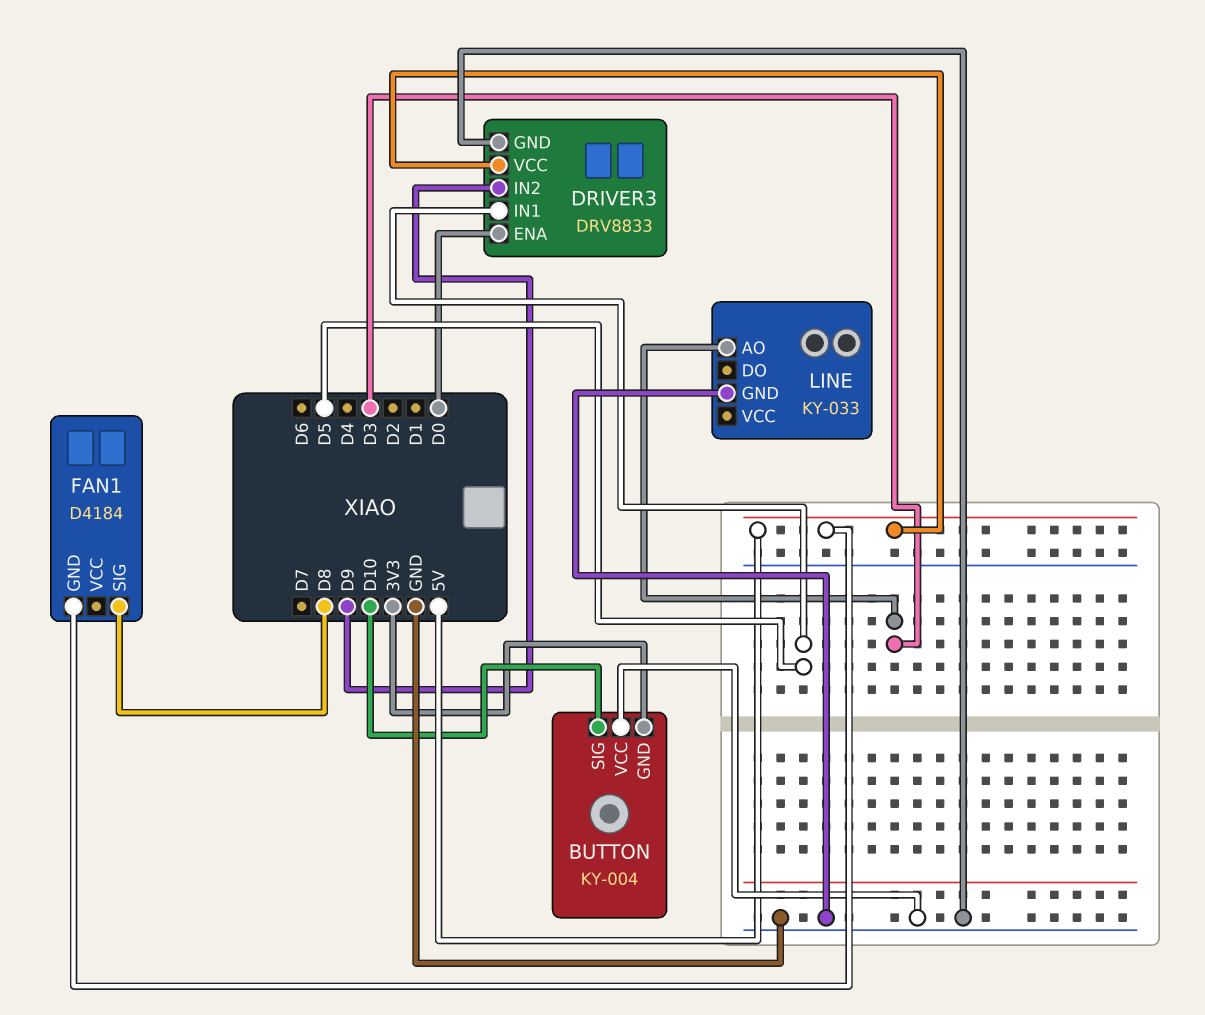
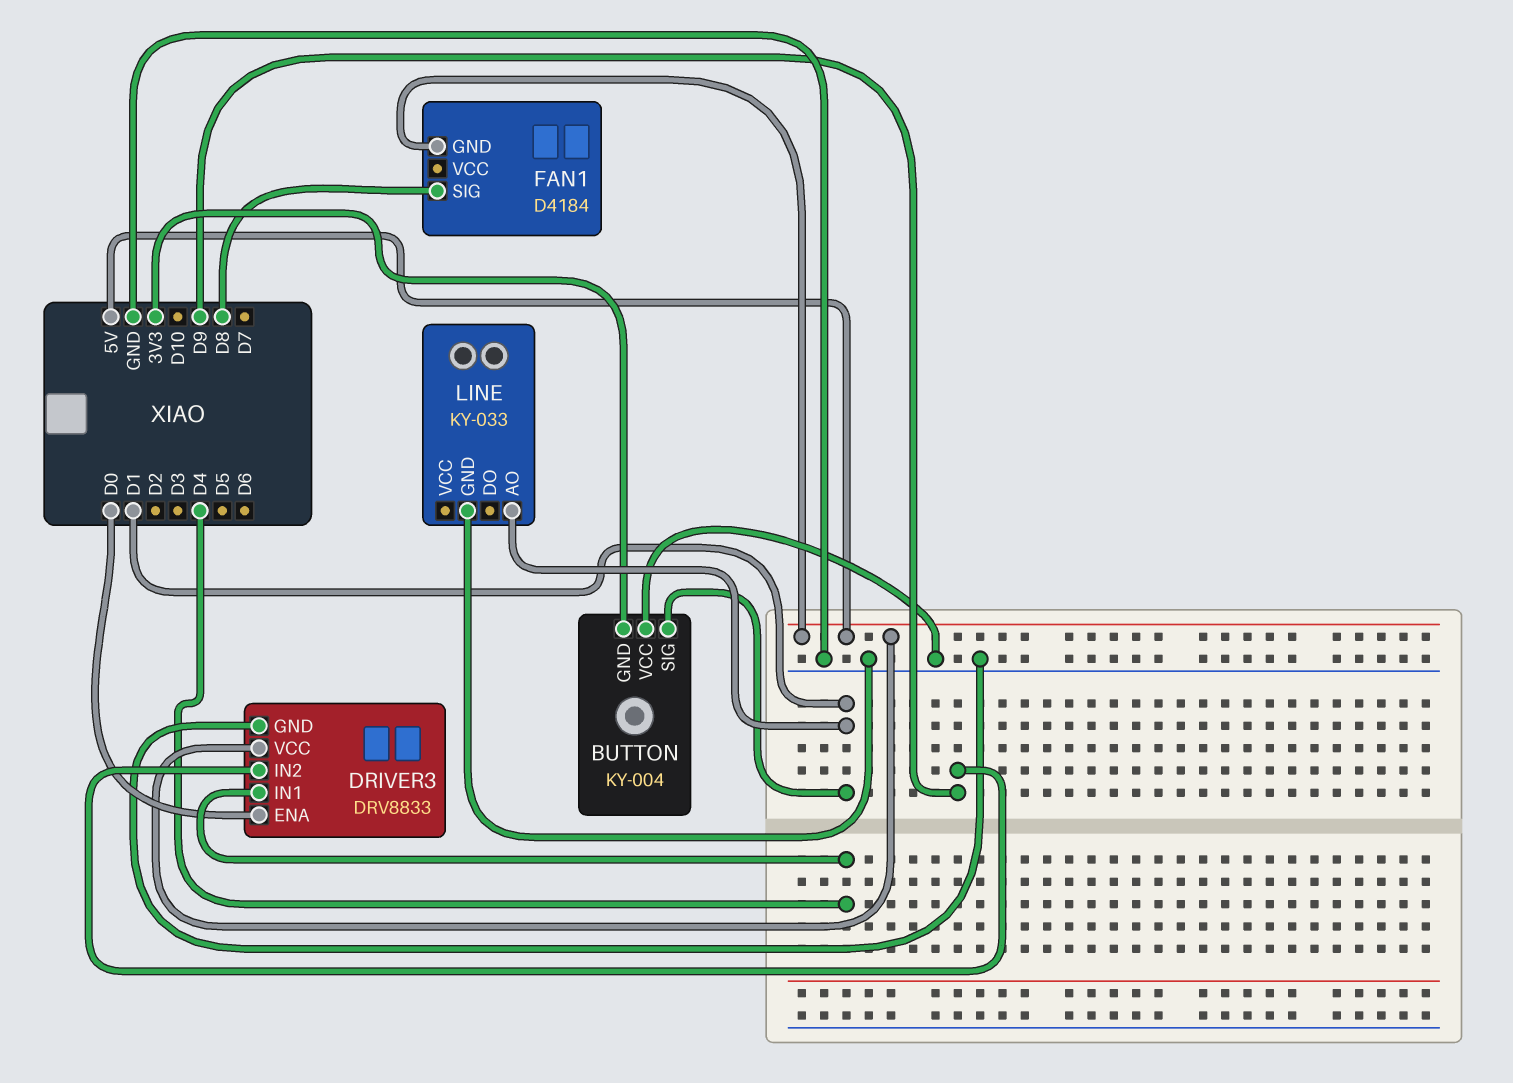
BUTTON pin SIG: D10 -> D1
DRIVER3 pin IN1: D5 -> D4
LINE pin AO: D3 -> D1

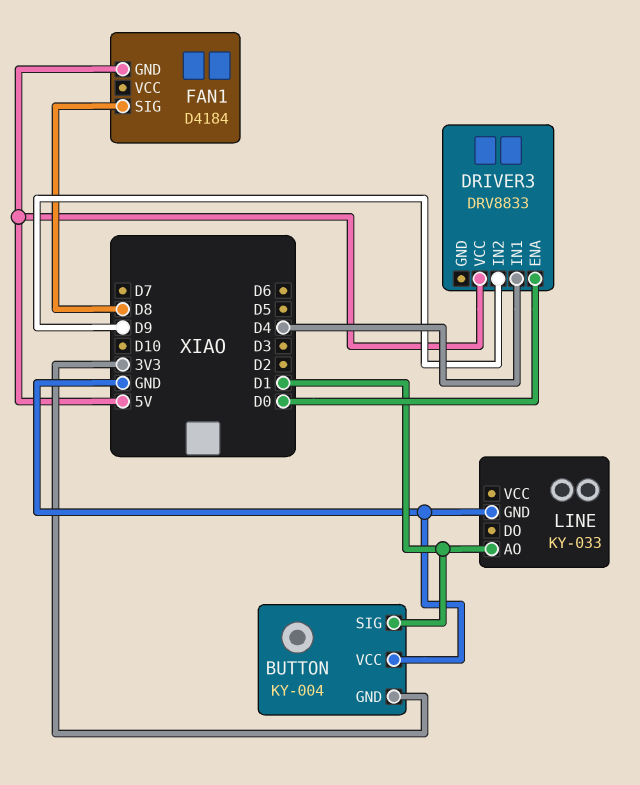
DRIVER3 pin GND: GND -> none

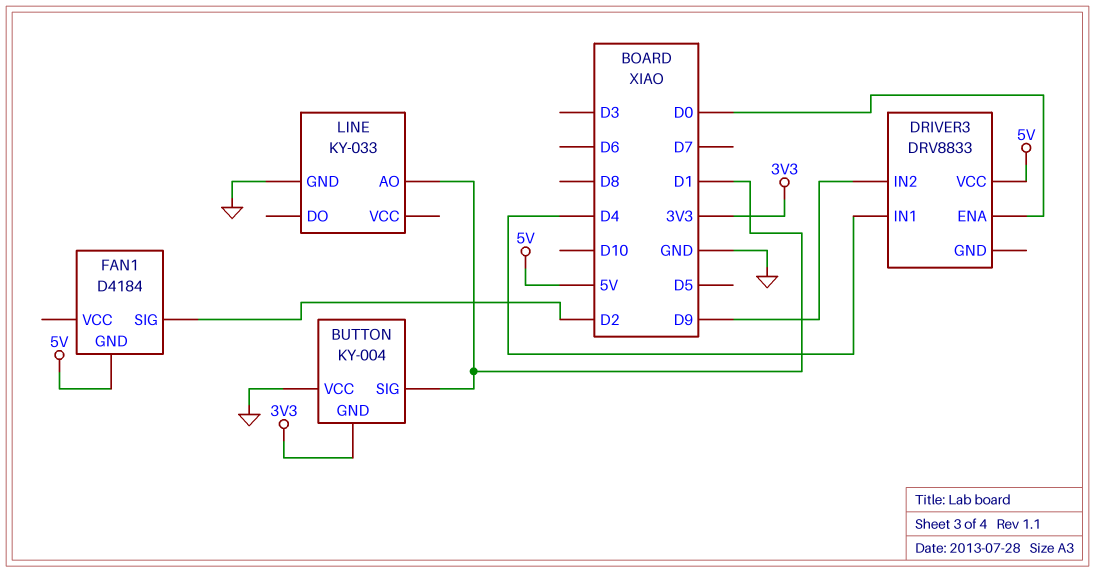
FAN1 pin SIG: D8 -> D2

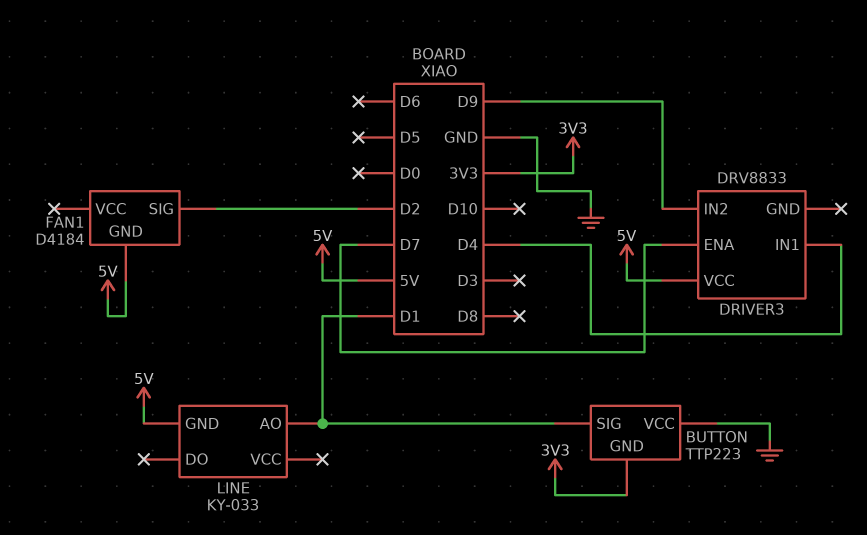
BUTTON: KY-004 -> TTP223
DRIVER3 pin ENA: D0 -> D7
LINE pin GND: GND -> 5V

